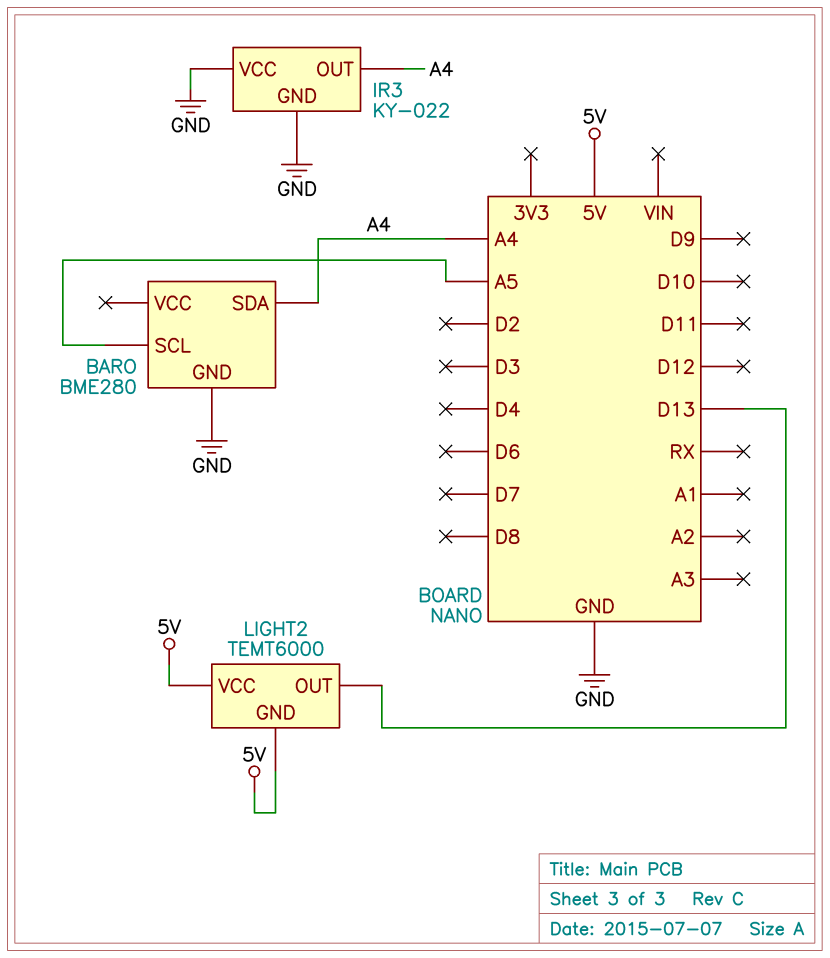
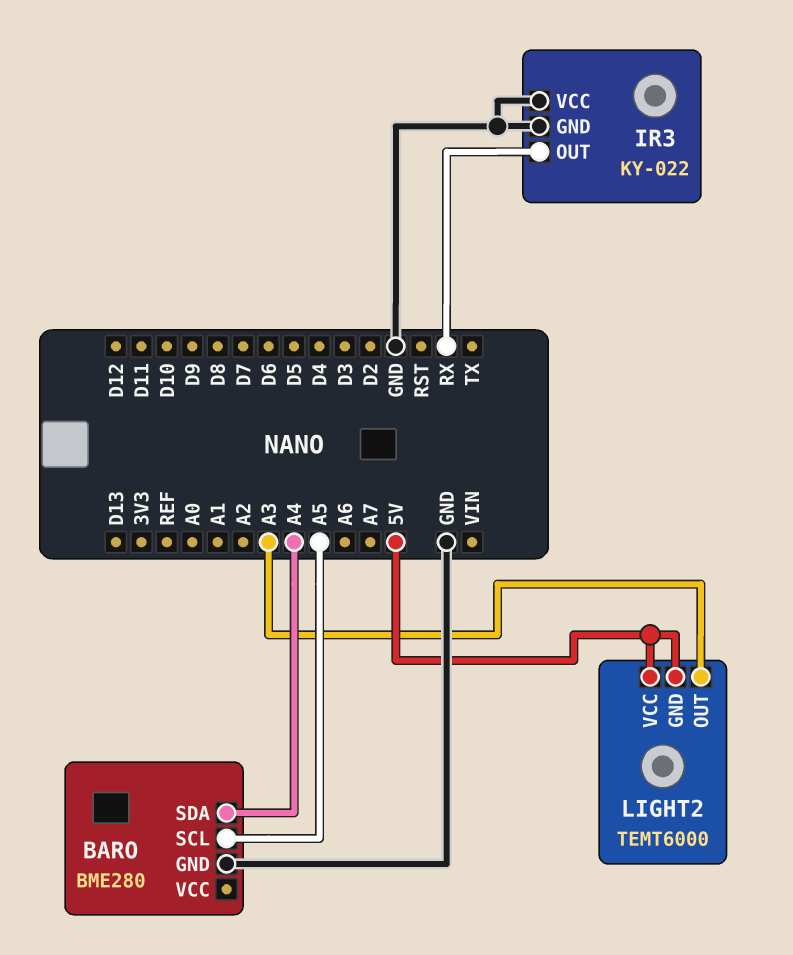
IR3 pin OUT: A4 -> RX
LIGHT2 pin OUT: D13 -> A3

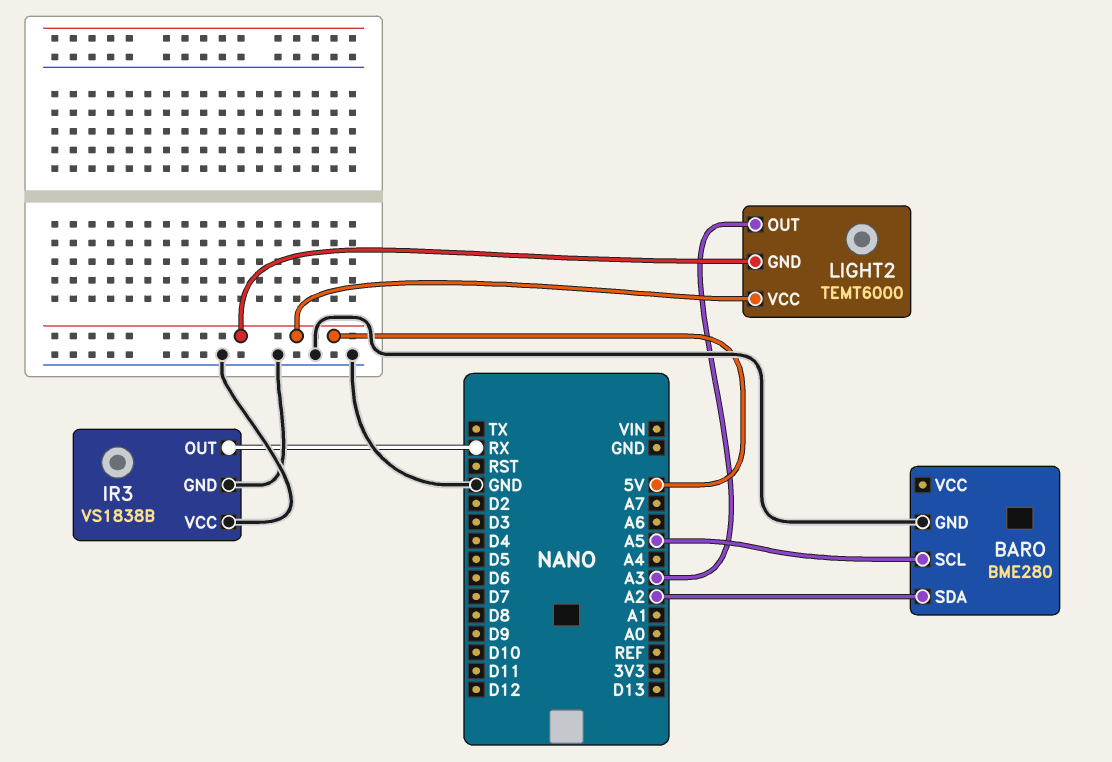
BARO pin SDA: A4 -> A2
IR3: KY-022 -> VS1838B

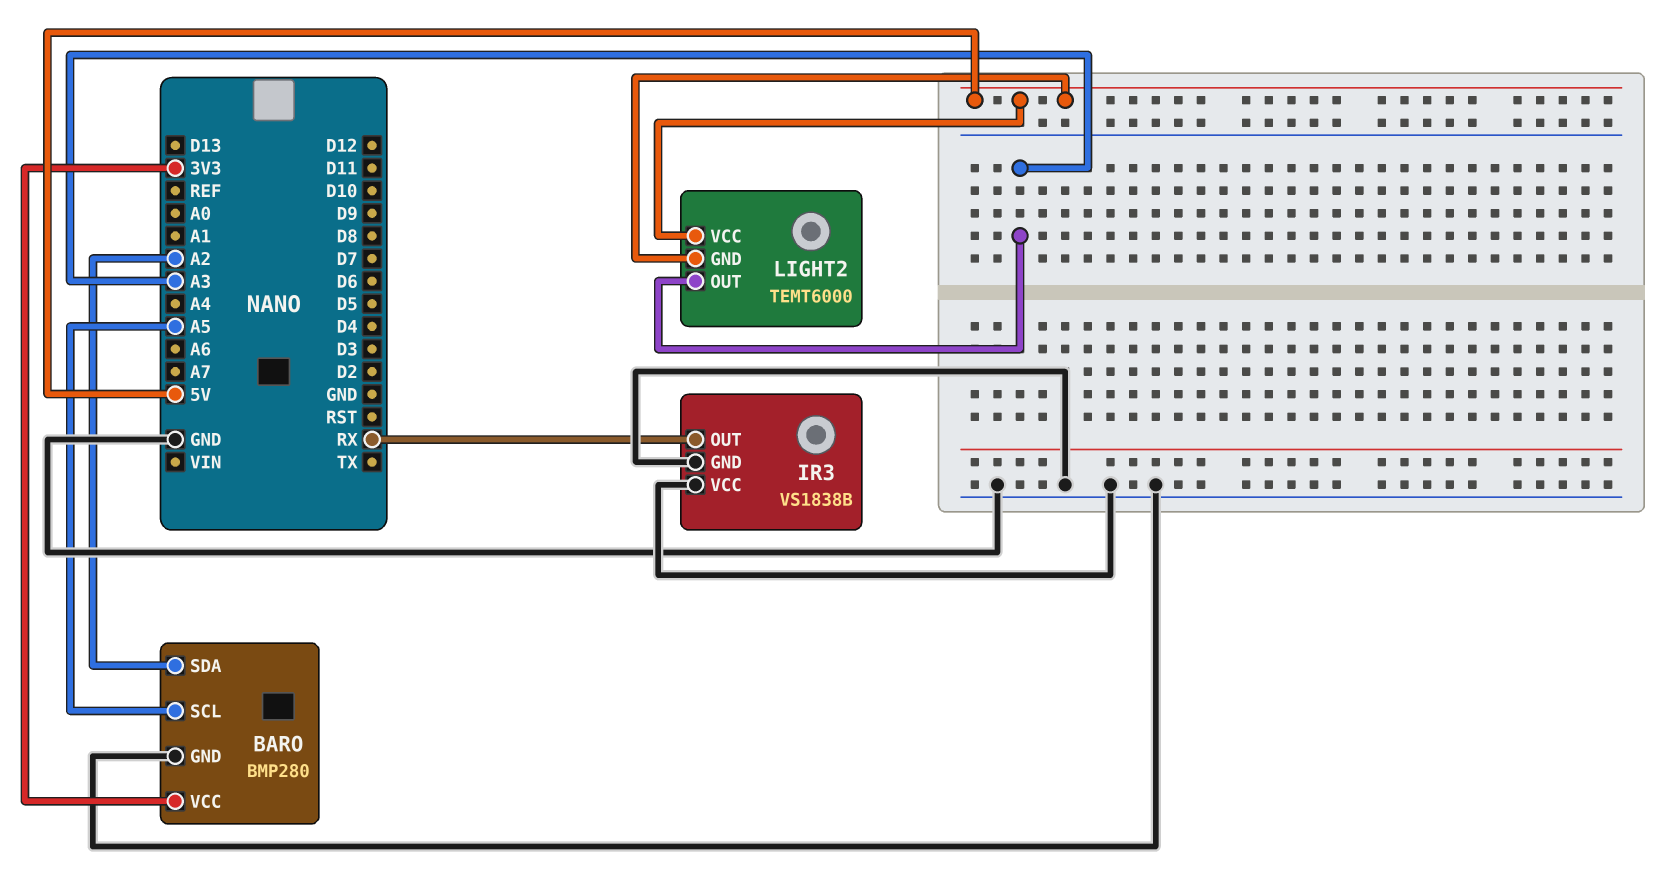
BARO: BME280 -> BMP280
BARO pin VCC: none -> 3V3

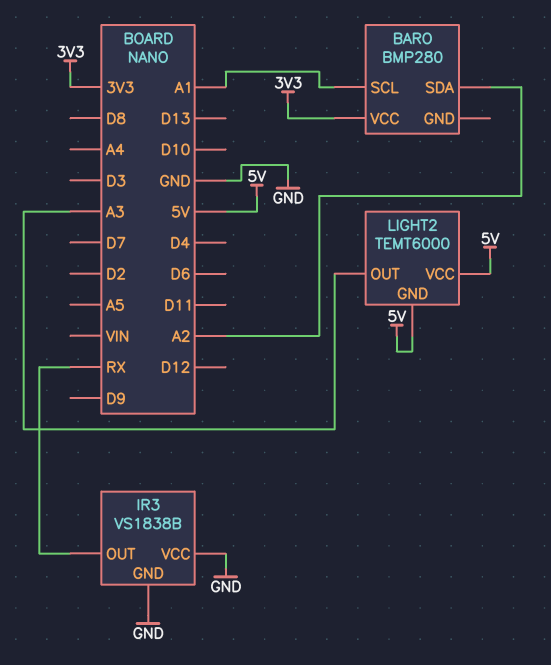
BARO pin GND: GND -> none
BARO pin SCL: A5 -> A1

